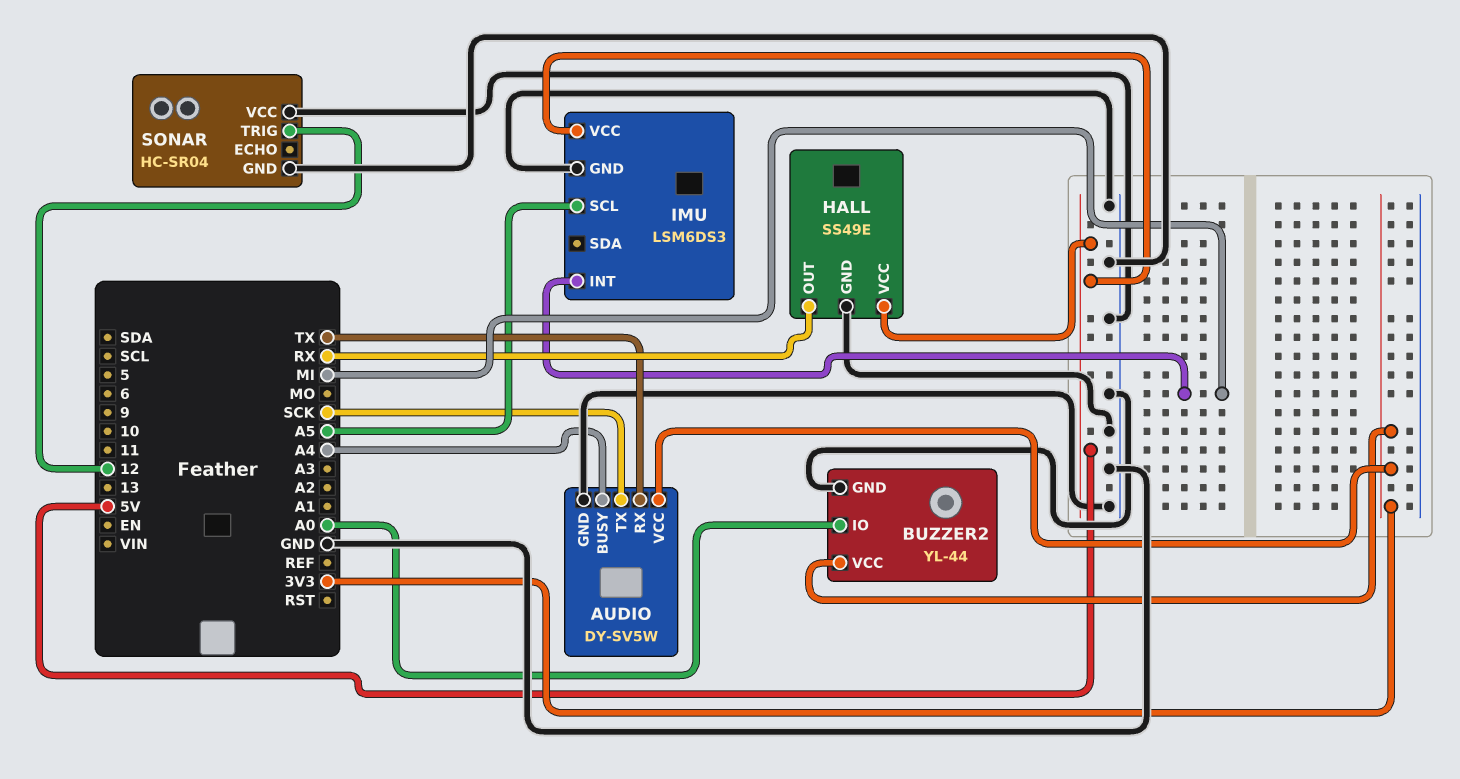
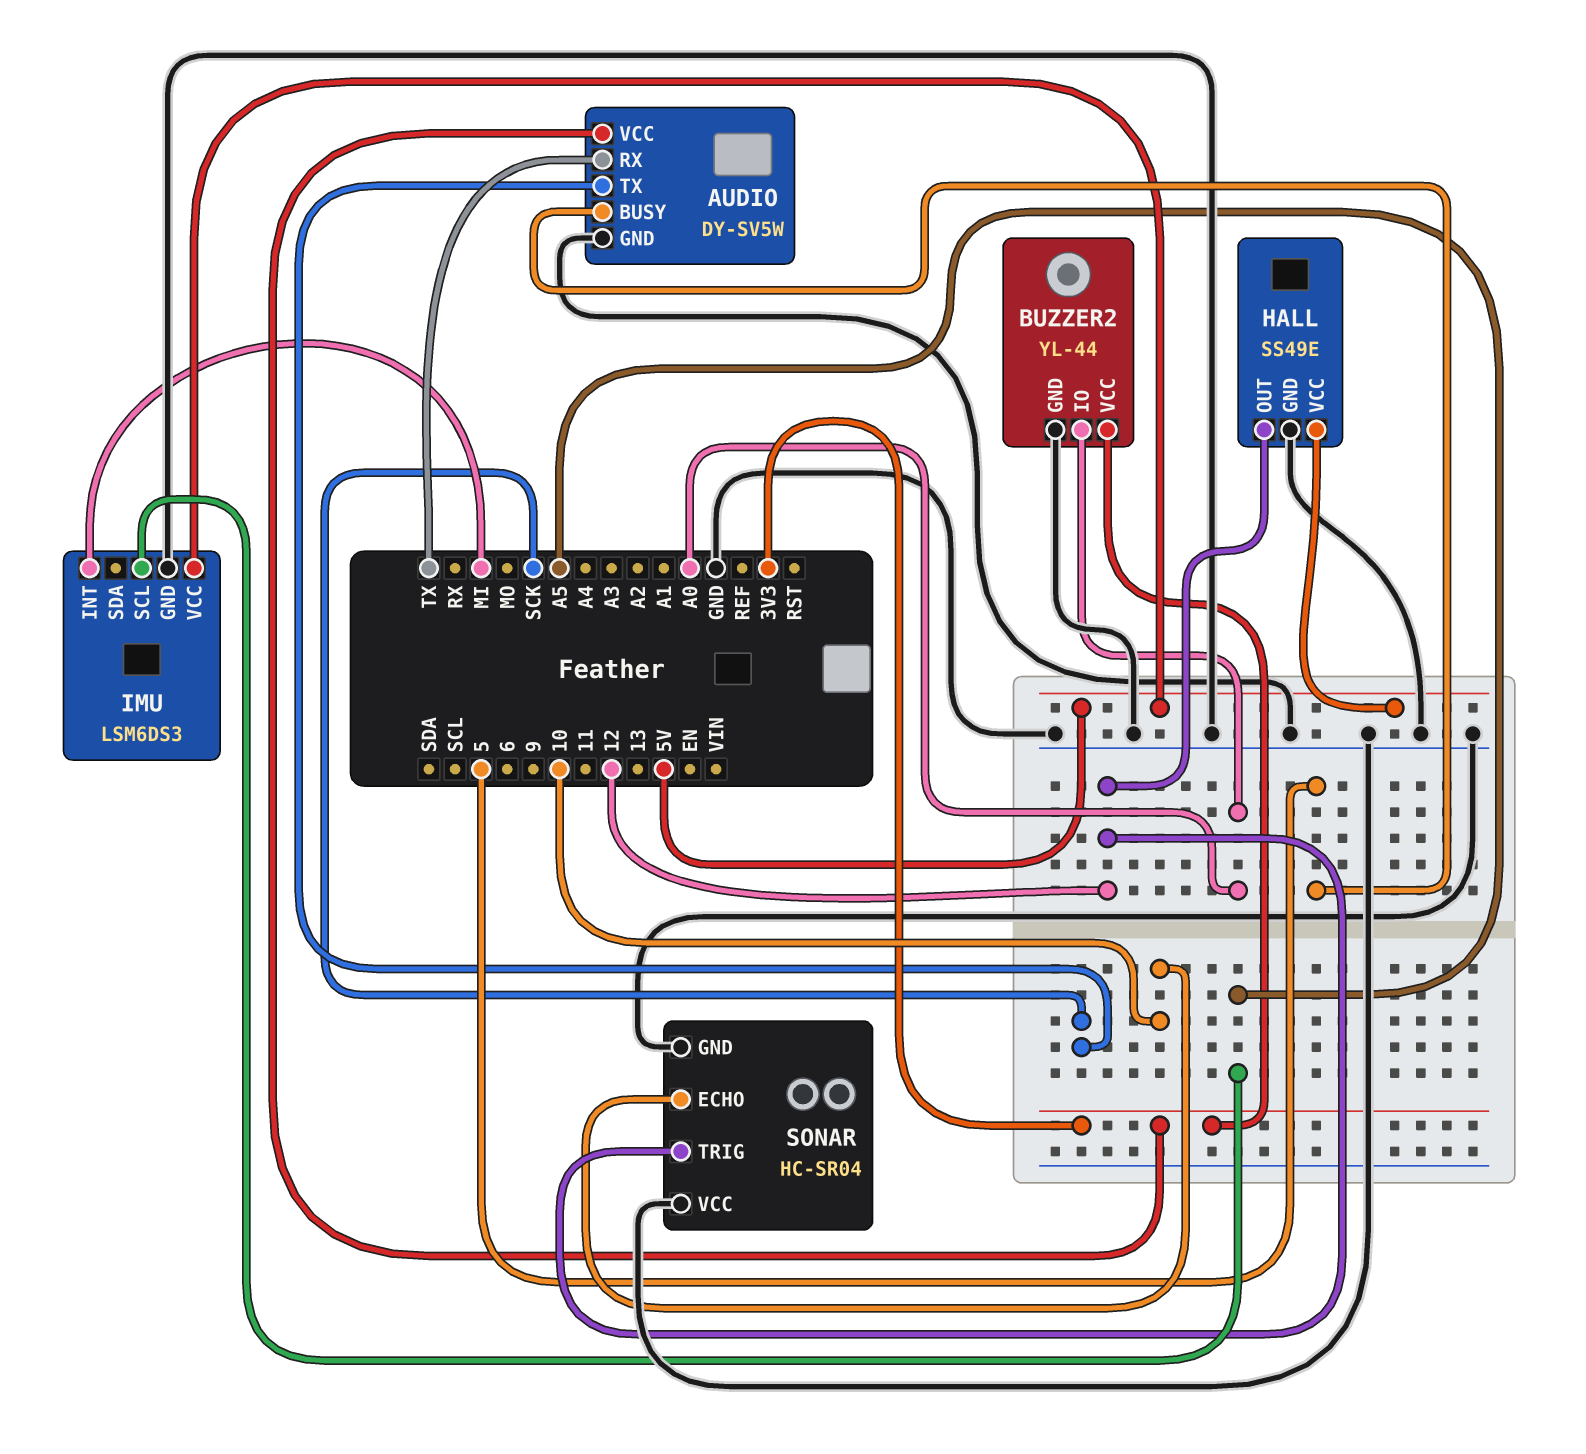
AUDIO pin BUSY: A4 -> 5
HALL pin OUT: RX -> 12
SONAR pin ECHO: none -> 10

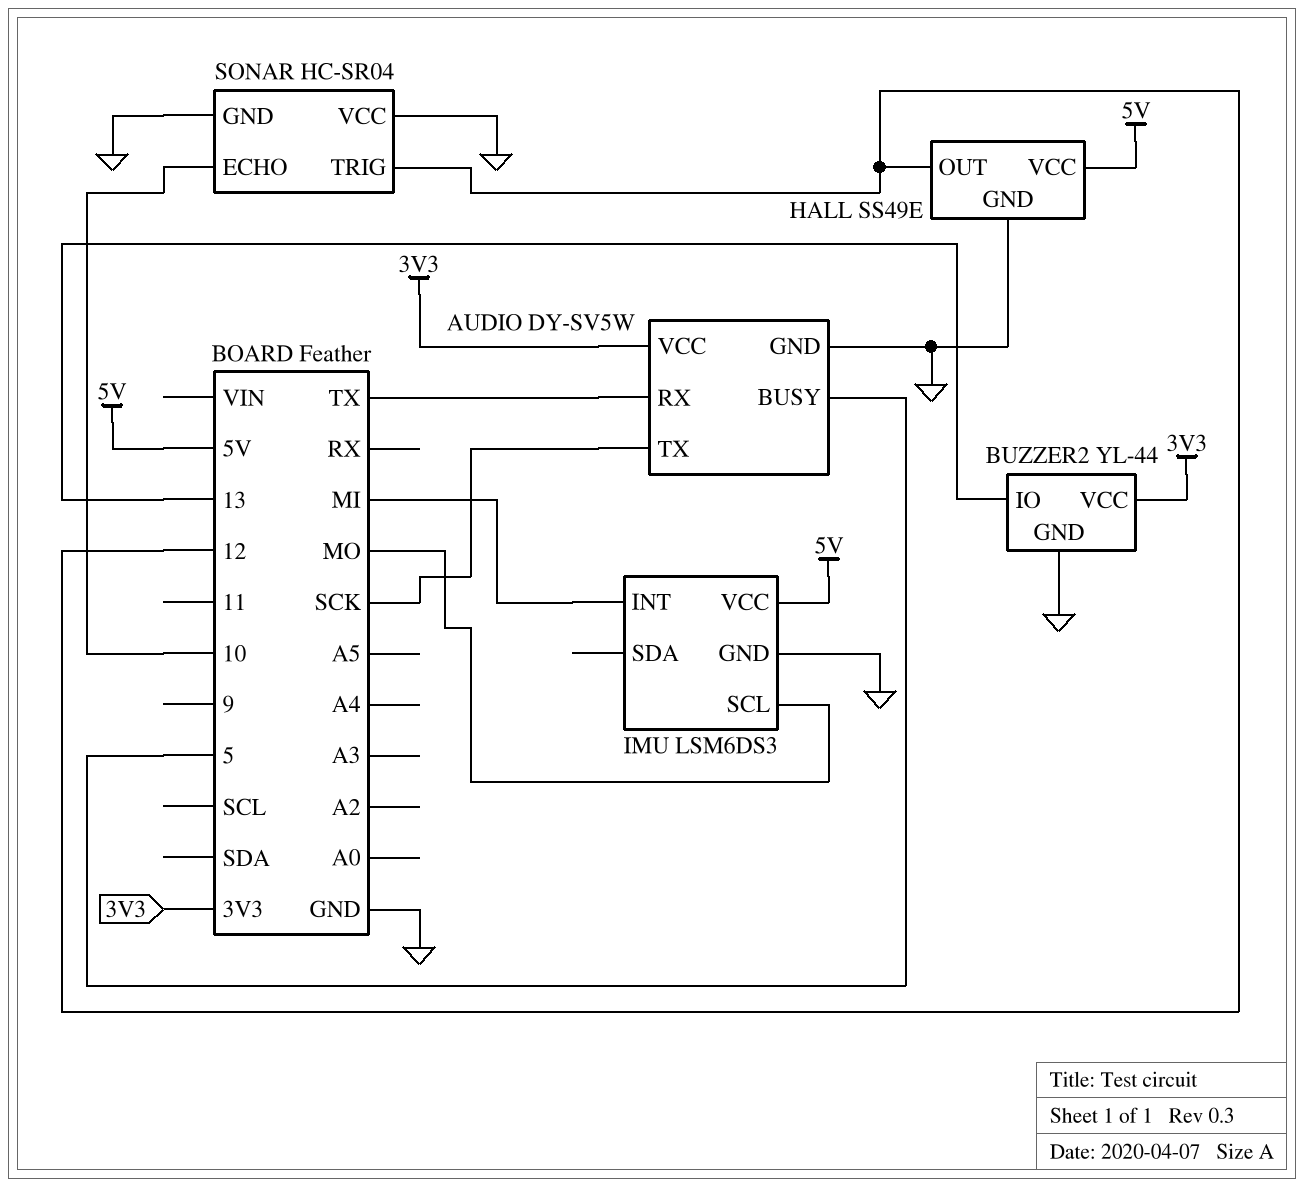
BUZZER2 pin IO: A0 -> 13
IMU pin SCL: A5 -> MO

